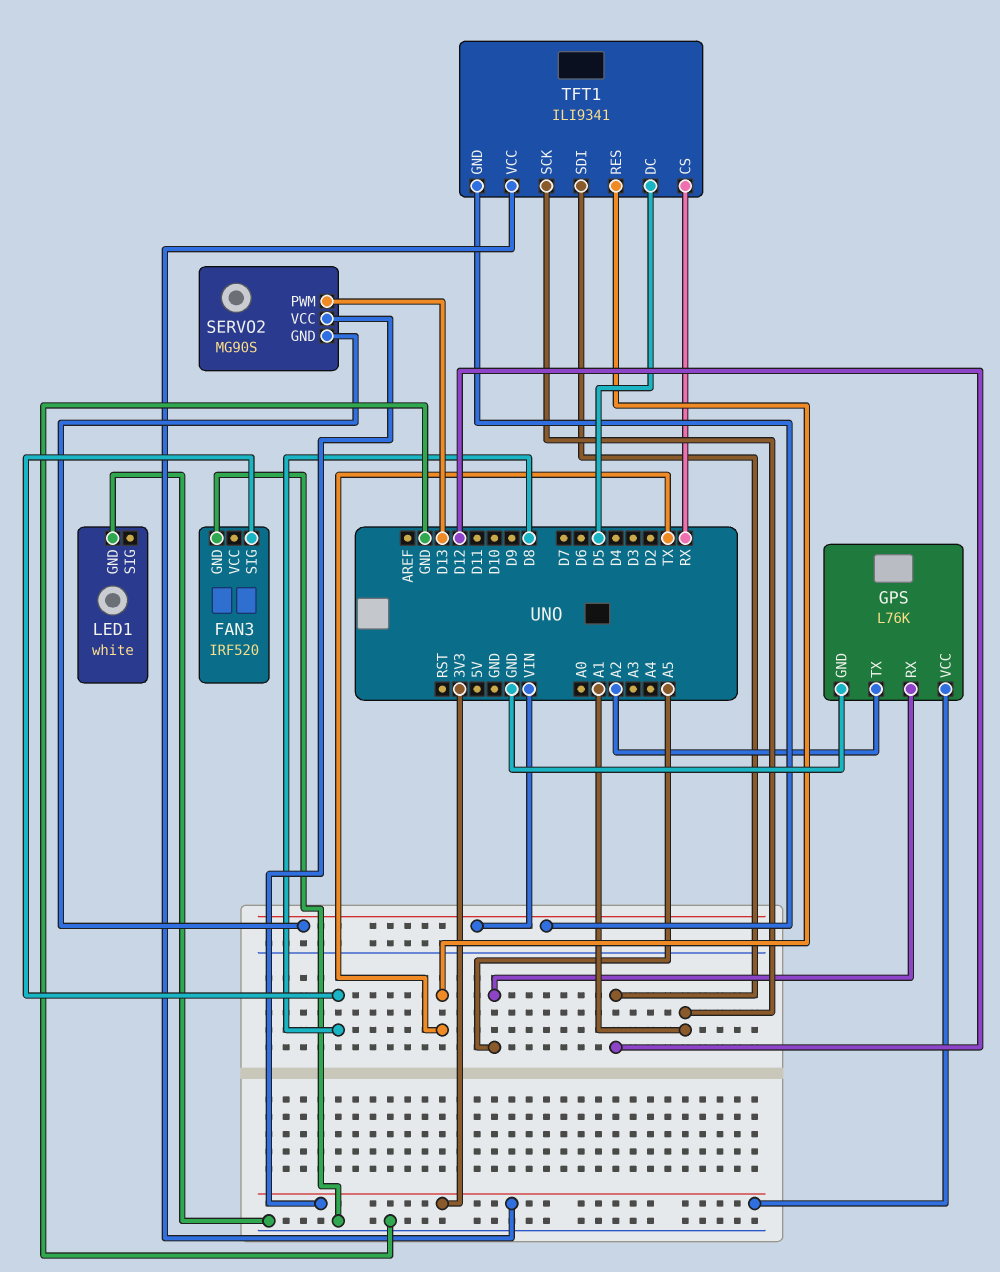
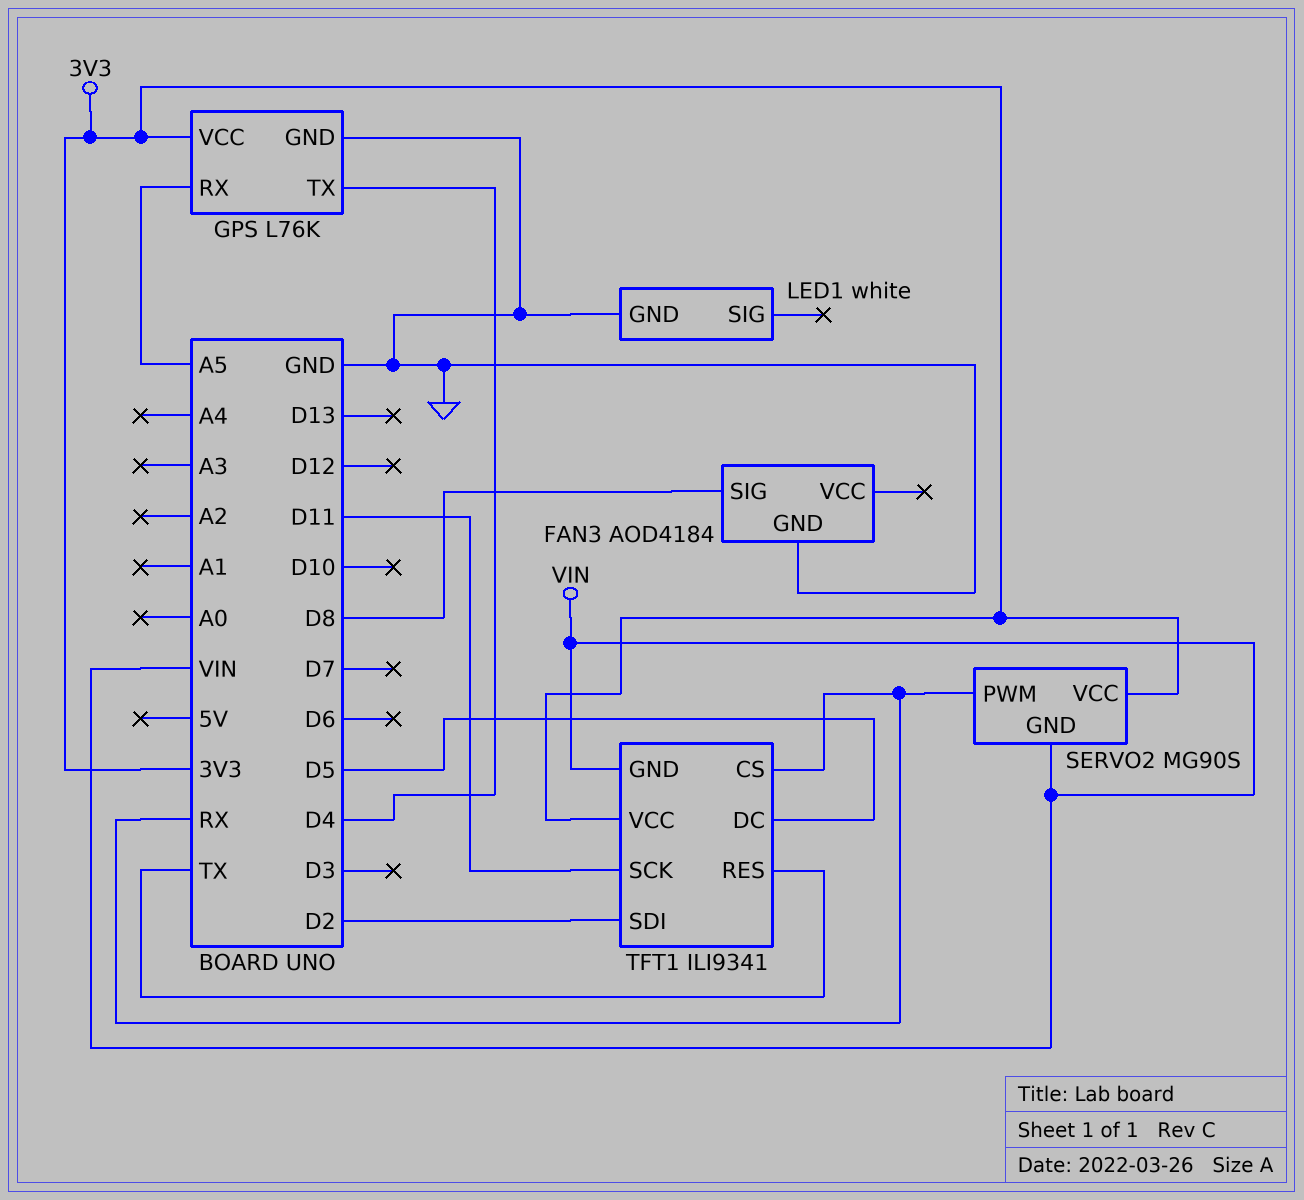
FAN3: IRF520 -> AOD4184
GPS pin TX: A2 -> D4
SERVO2 pin PWM: D13 -> RX
TFT1 pin SCK: A1 -> D11
TFT1 pin SDI: D12 -> D2

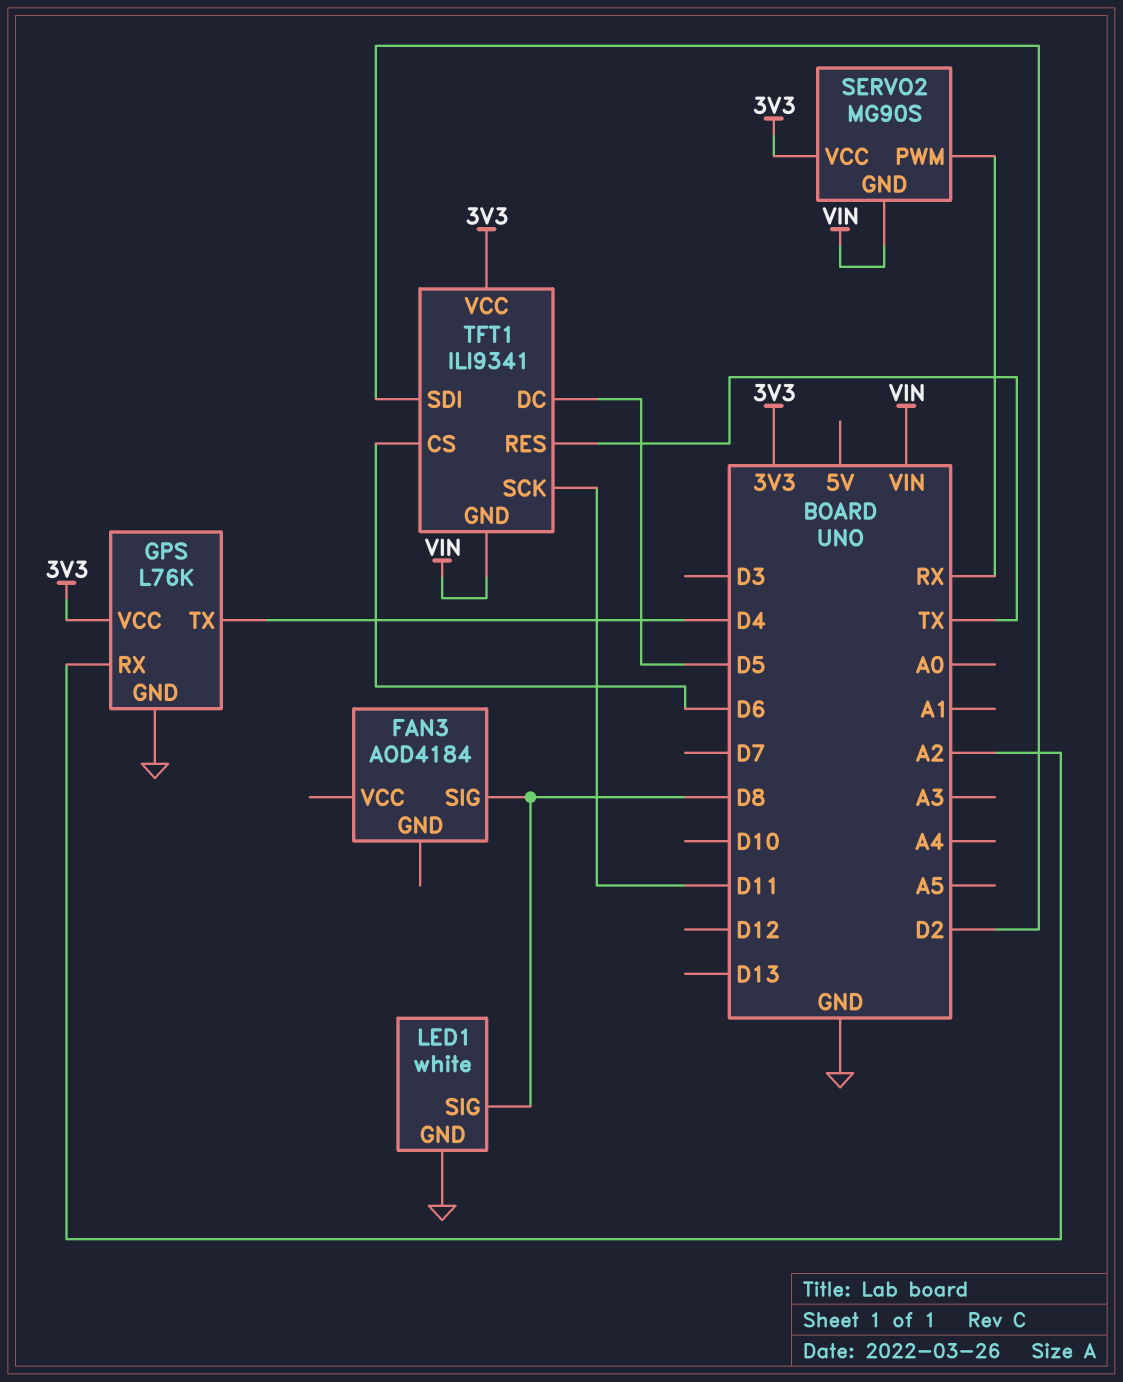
FAN3 pin GND: GND -> none
GPS pin RX: A5 -> A2
LED1 pin SIG: none -> D8
TFT1 pin CS: RX -> D6

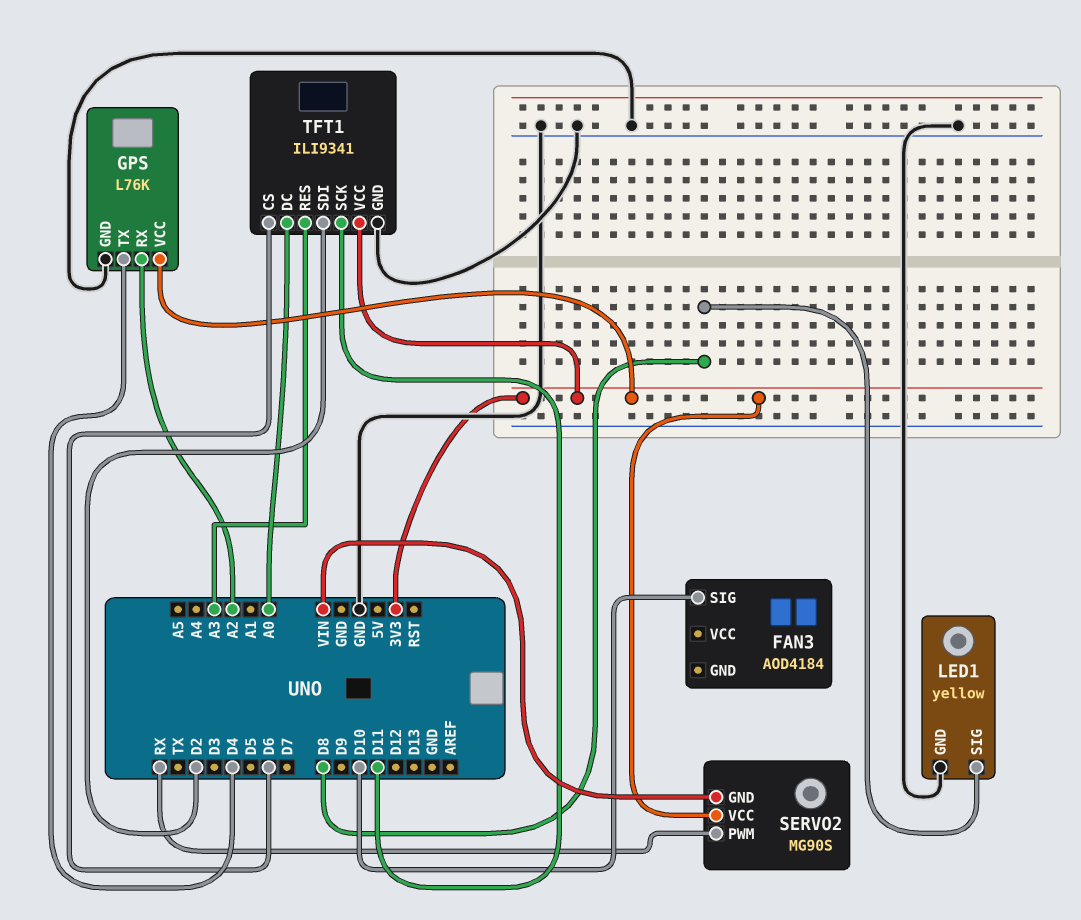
FAN3 pin SIG: D8 -> D10
LED1: white -> yellow
TFT1 pin DC: D5 -> A0
TFT1 pin GND: VIN -> GND
TFT1 pin RES: TX -> A3

